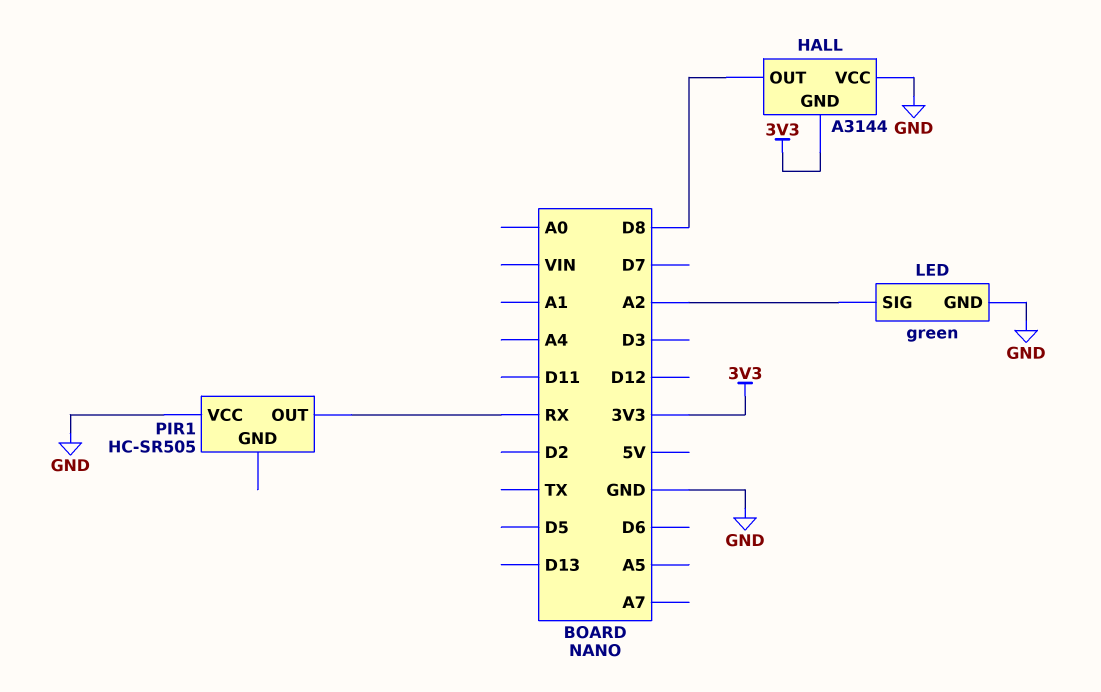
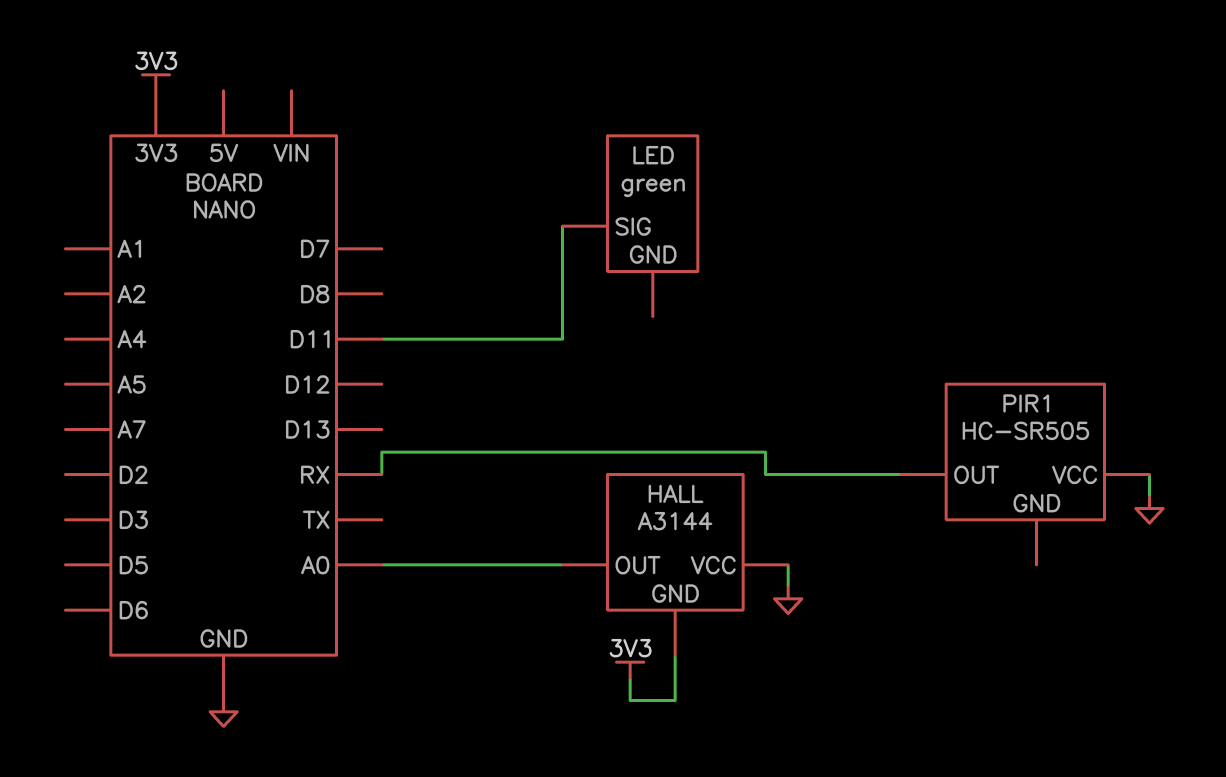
HALL pin OUT: D8 -> A0
LED pin GND: GND -> none
LED pin SIG: A2 -> D11

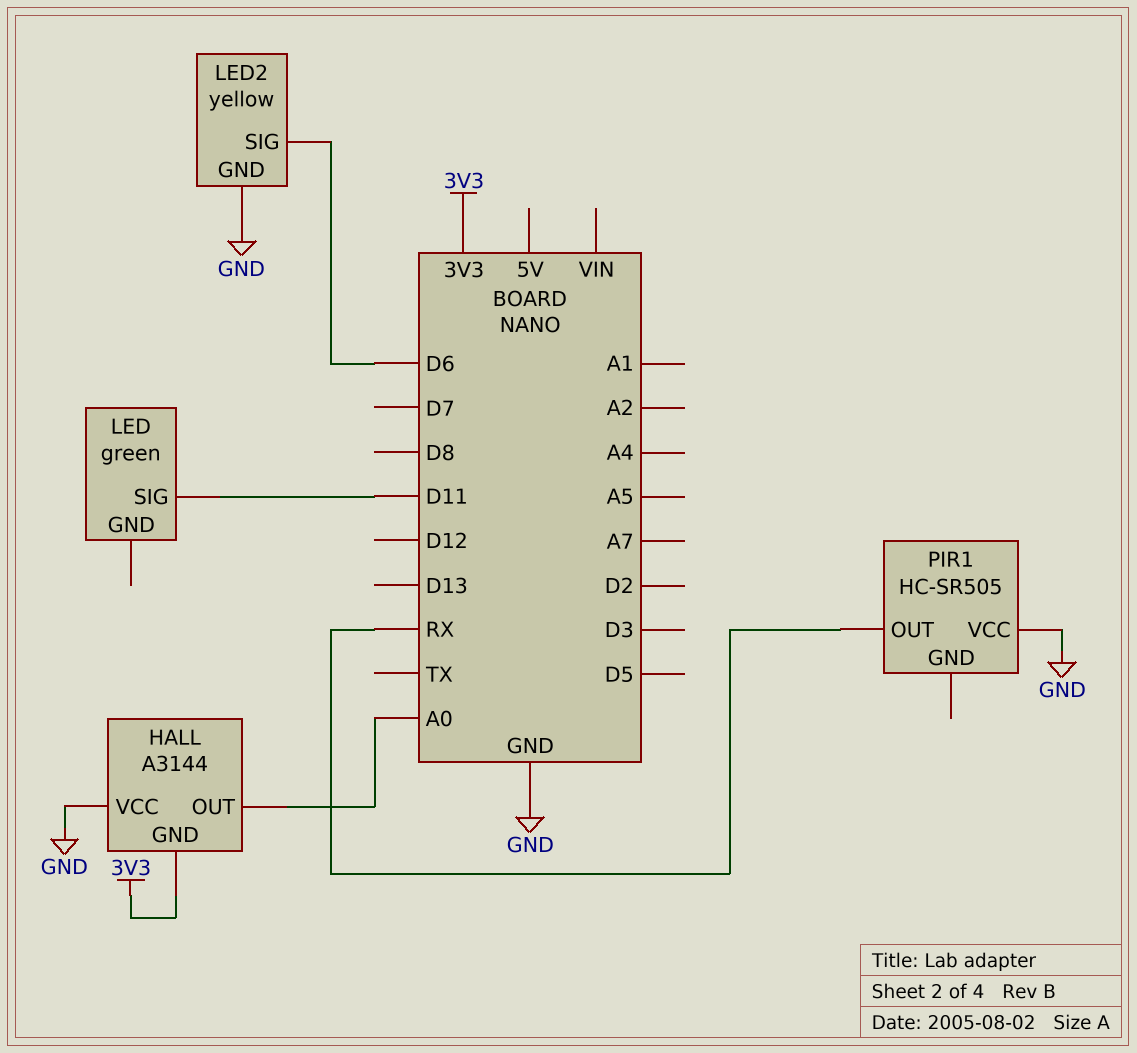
LED2: none -> yellow
LED2 pin GND: none -> GND
LED2 pin SIG: none -> D6

